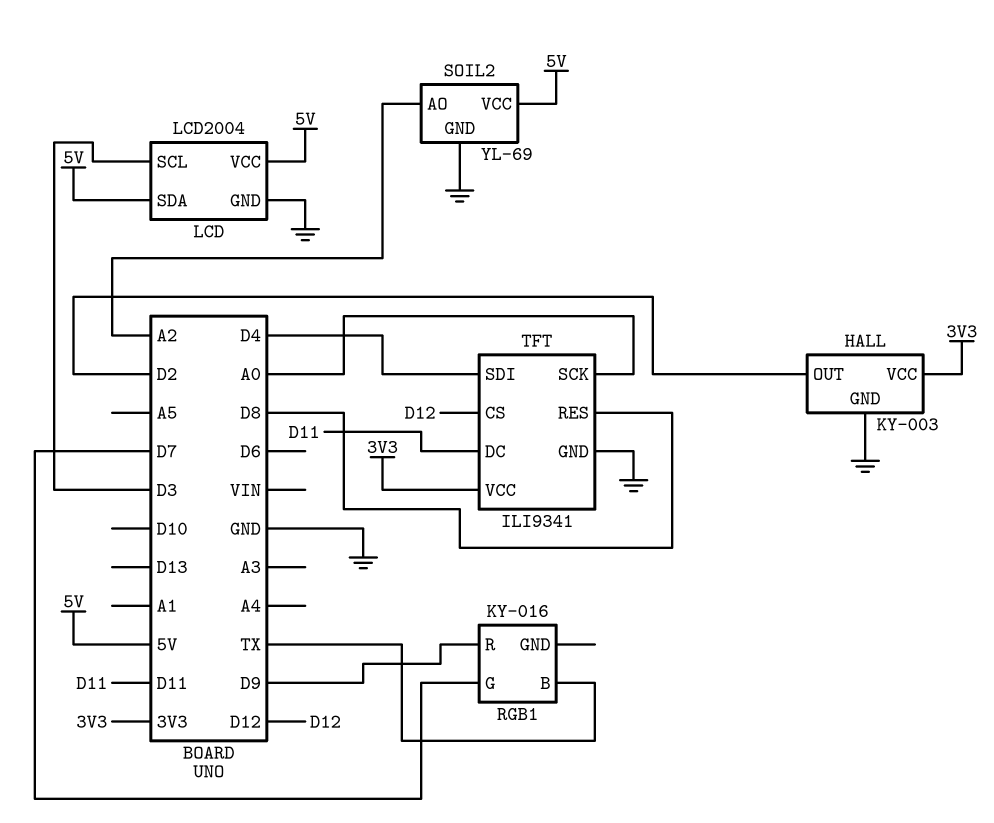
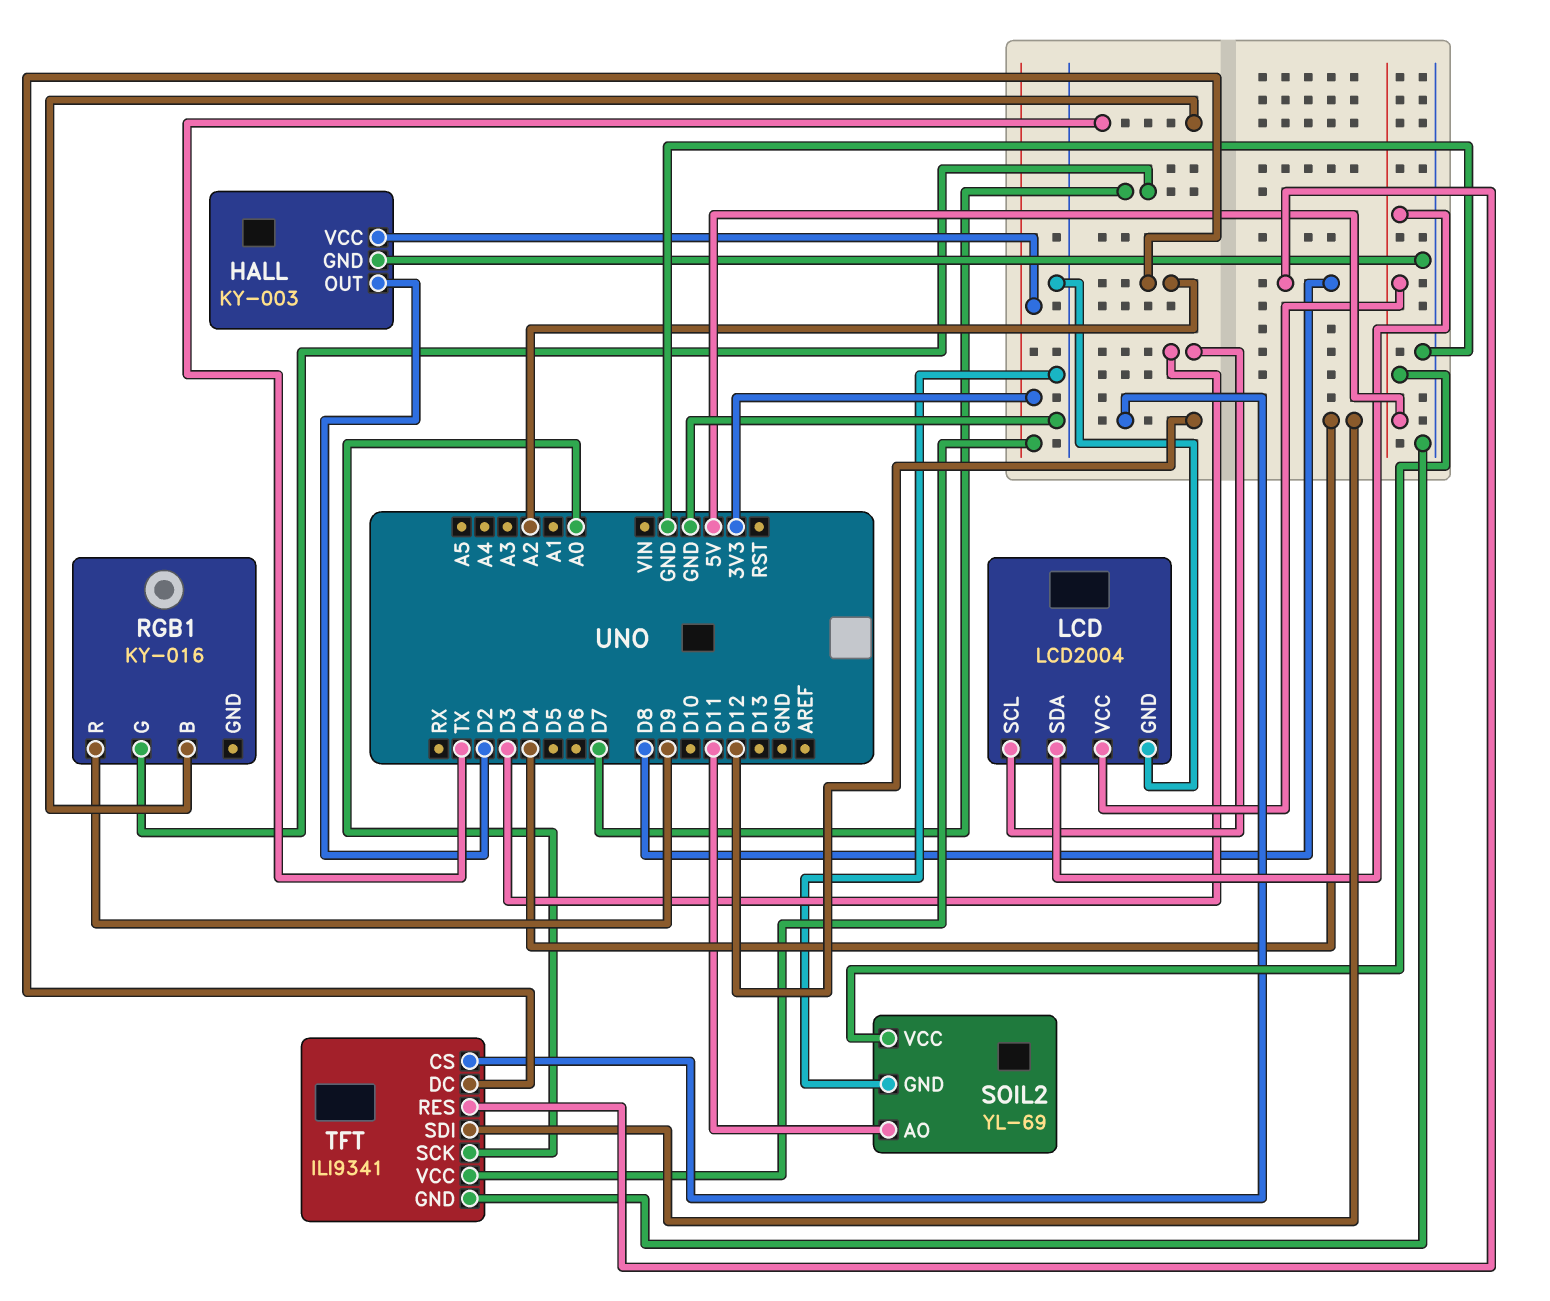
SOIL2 pin AO: A2 -> D11
TFT pin DC: D11 -> A2

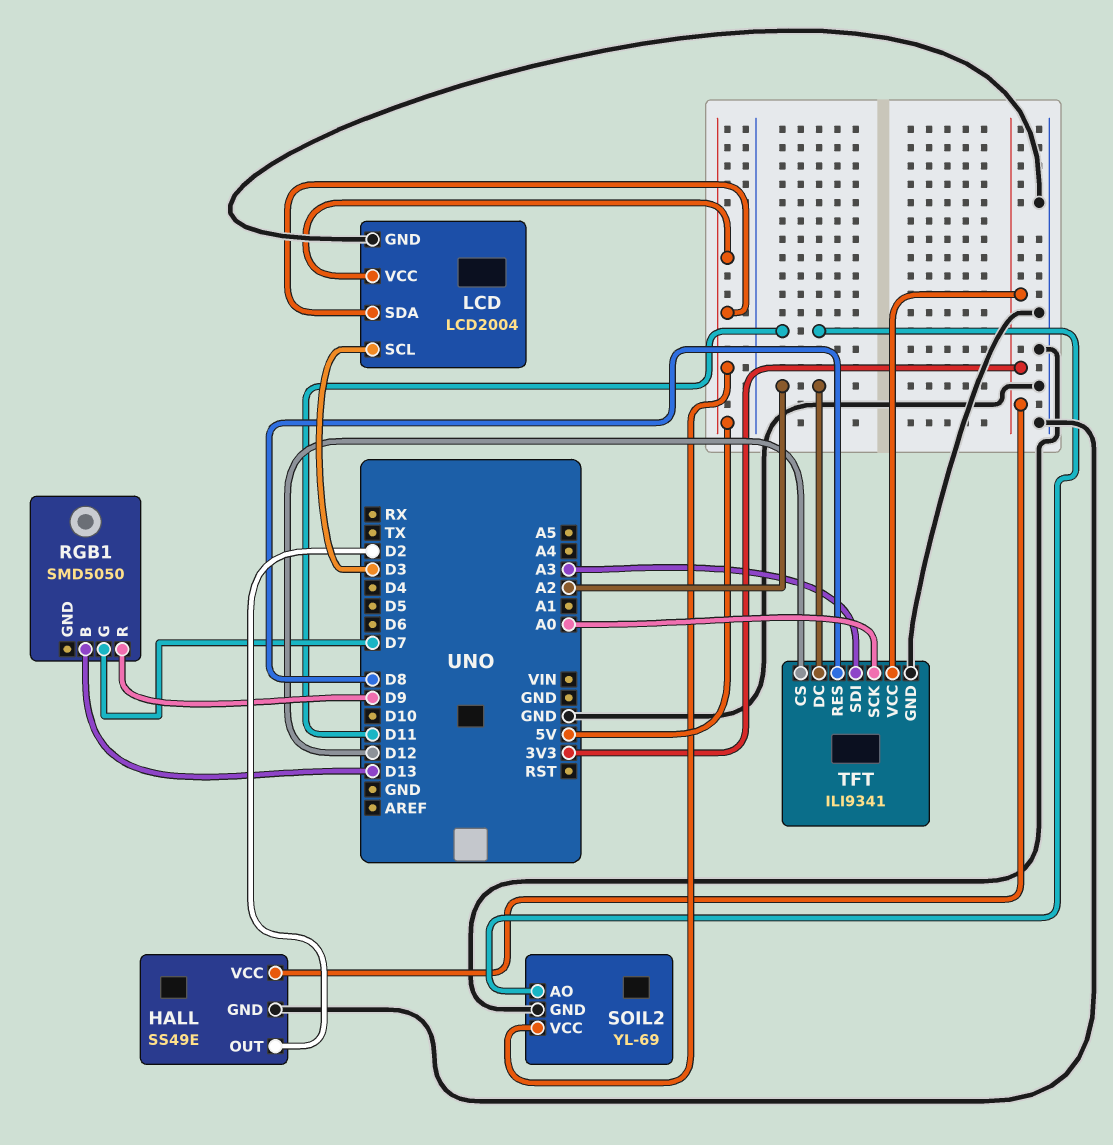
HALL: KY-003 -> SS49E
RGB1: KY-016 -> SMD5050
RGB1 pin B: TX -> D13
TFT pin SDI: D4 -> A3

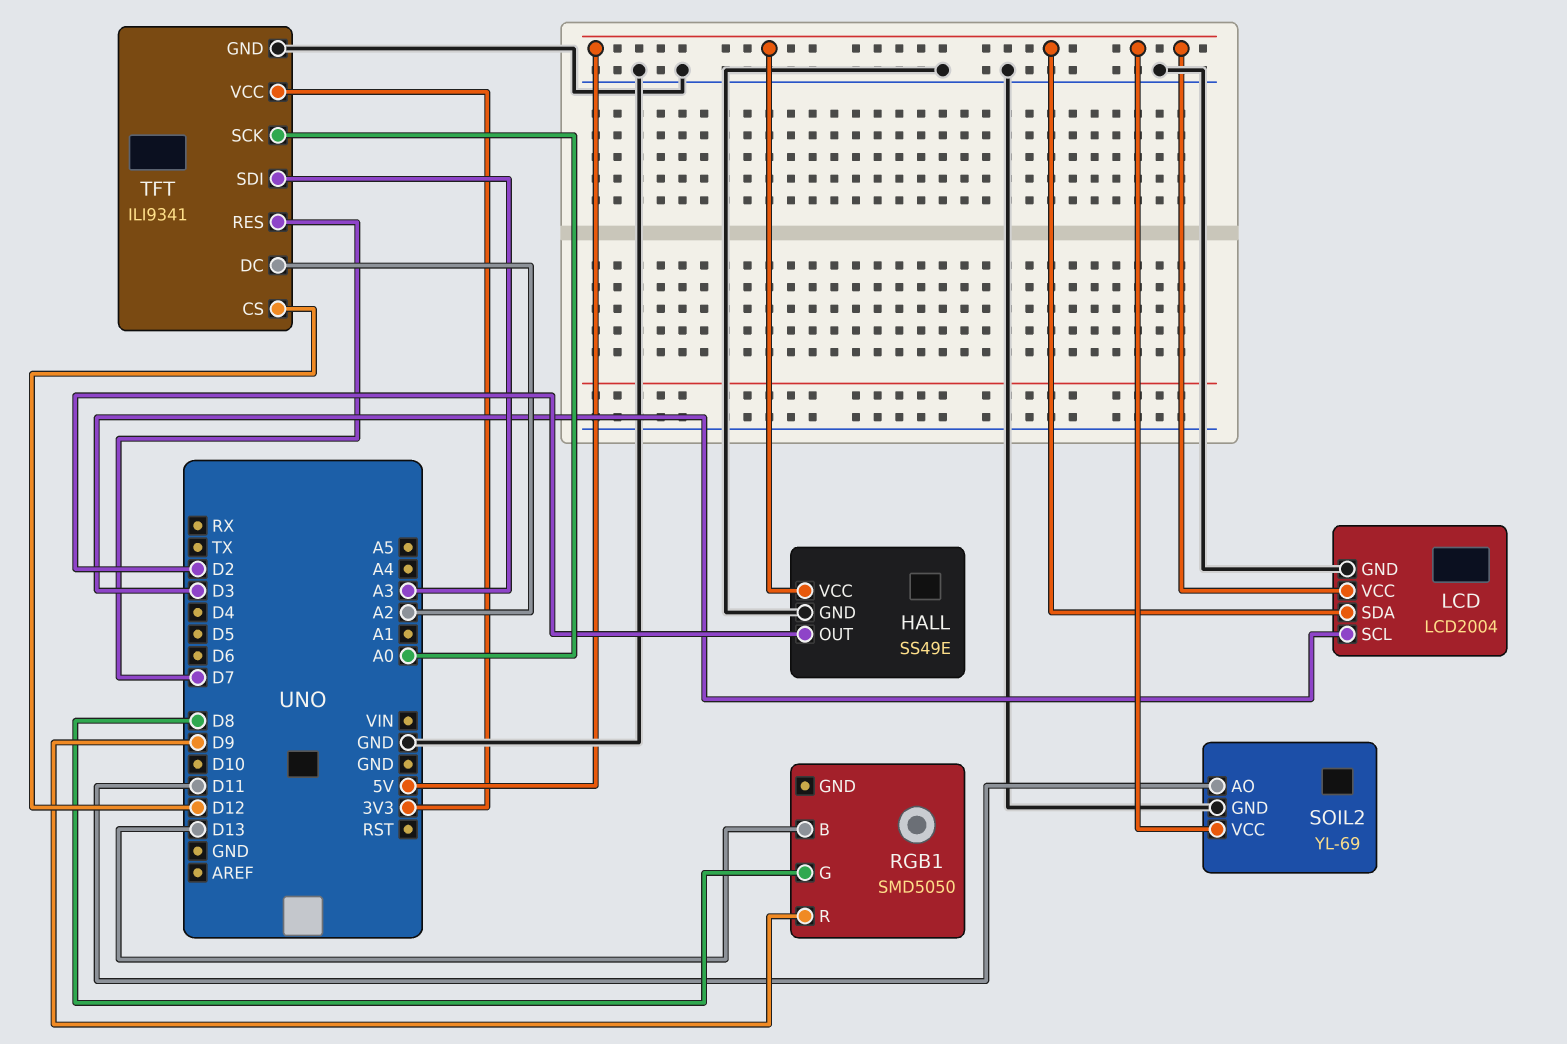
HALL pin VCC: 3V3 -> 5V
RGB1 pin G: D7 -> D8
TFT pin RES: D8 -> D7

